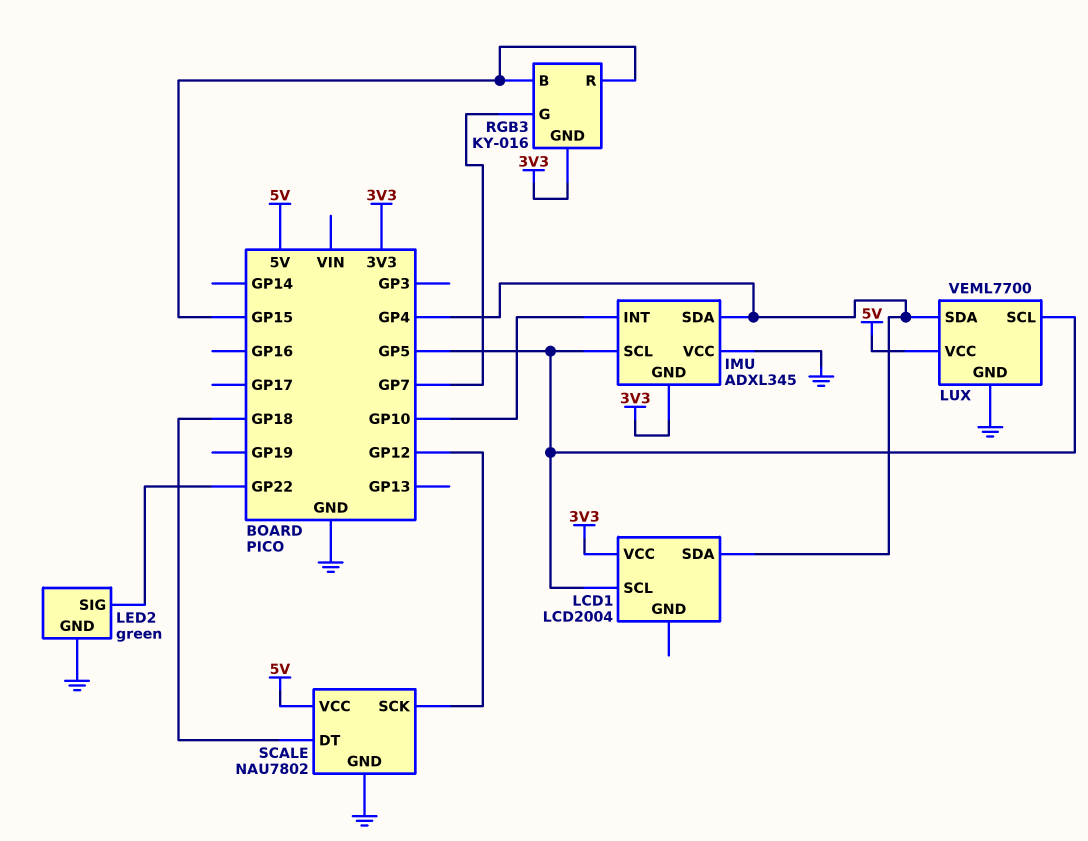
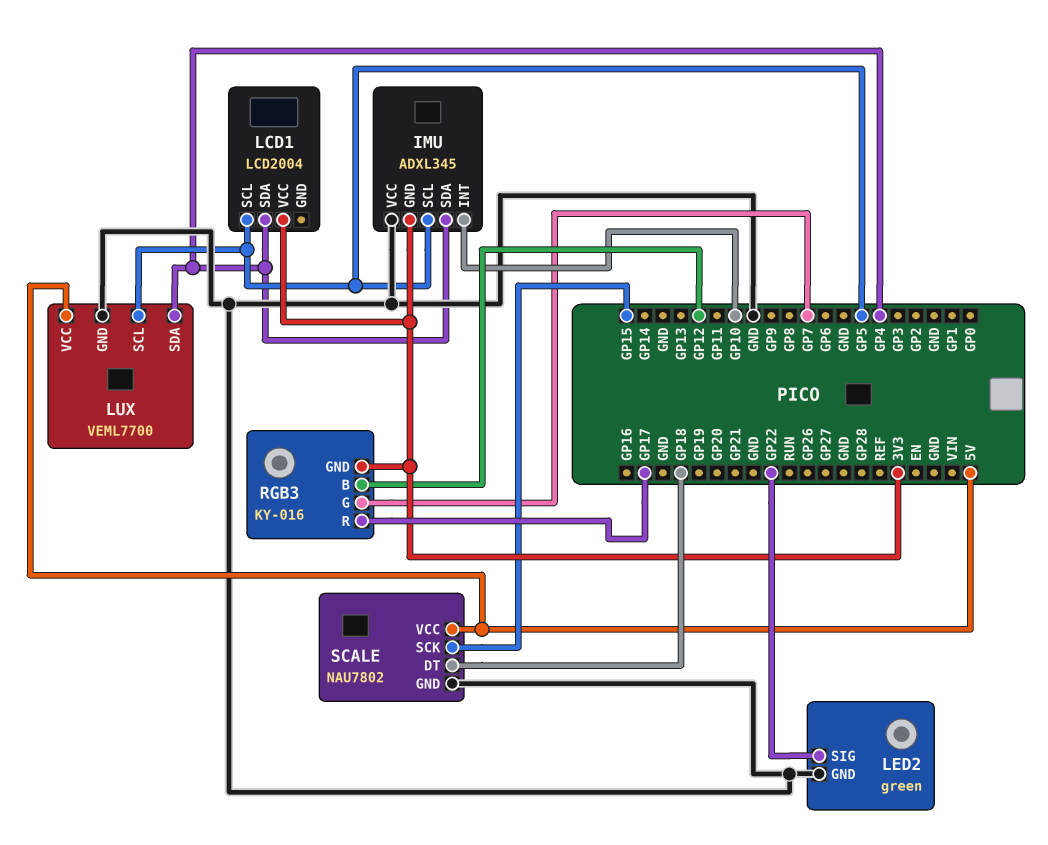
RGB3 pin B: GP15 -> GP12
RGB3 pin R: GP15 -> GP17
SCALE pin SCK: GP12 -> GP15

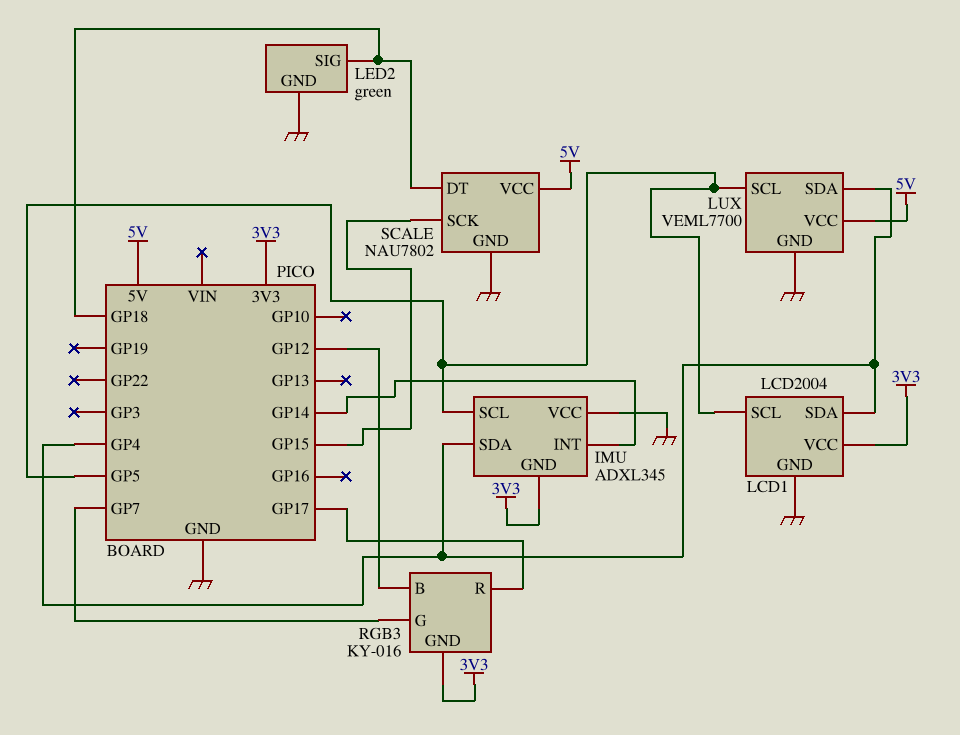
IMU pin INT: GP10 -> GP14
LCD1 pin GND: none -> GND
LED2 pin SIG: GP22 -> GP18

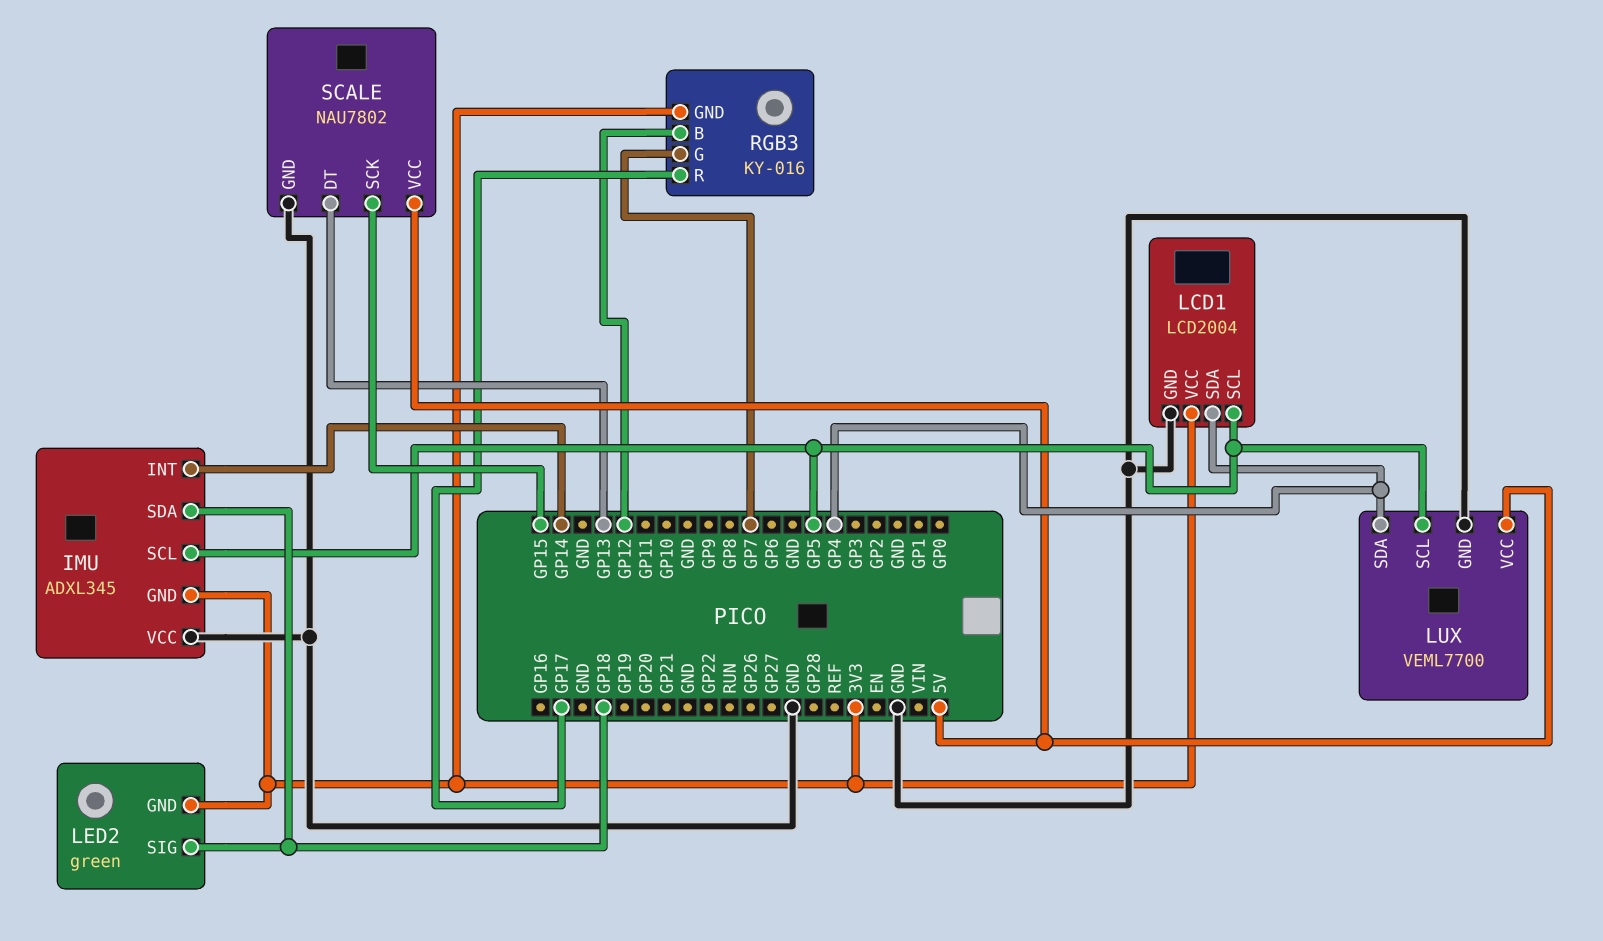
IMU pin SDA: GP4 -> GP18
LED2 pin GND: GND -> 3V3
SCALE pin DT: GP18 -> GP13

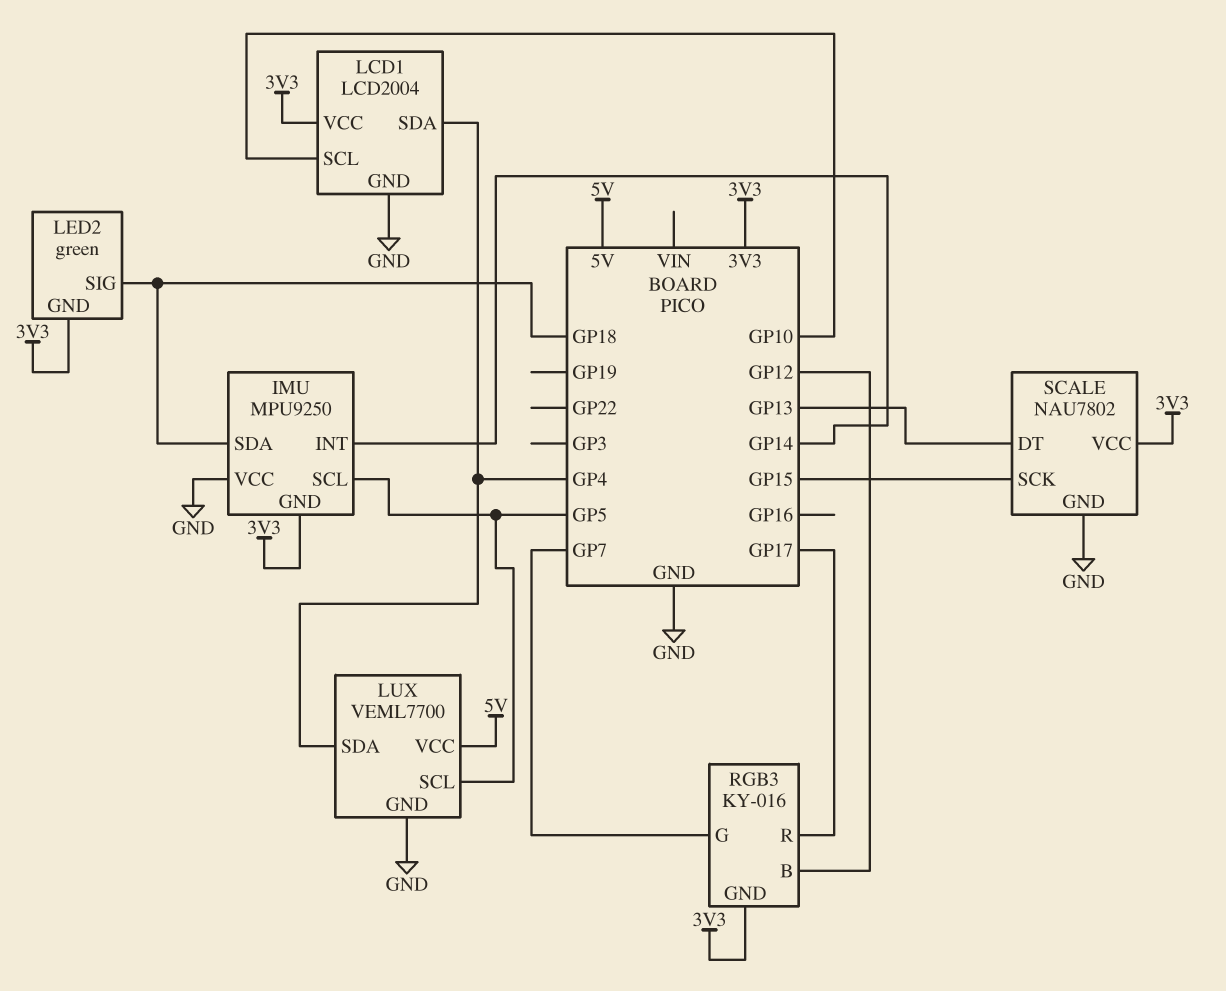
IMU: ADXL345 -> MPU9250
LCD1 pin SCL: GP5 -> GP10
SCALE pin VCC: 5V -> 3V3

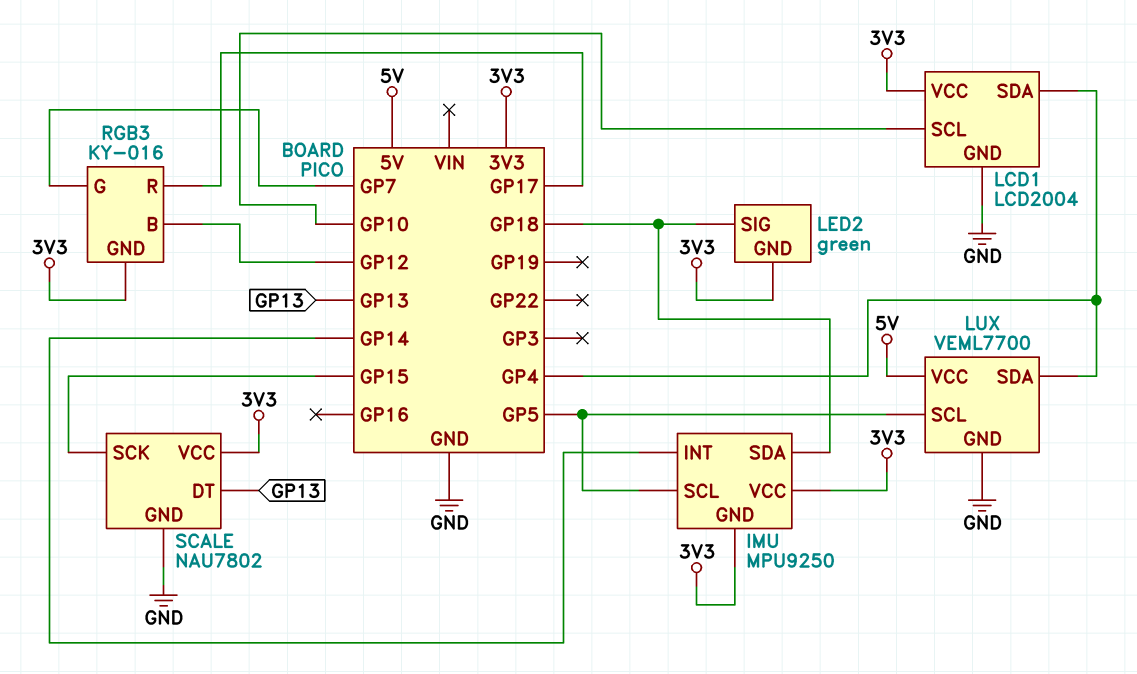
IMU pin VCC: GND -> 3V3

